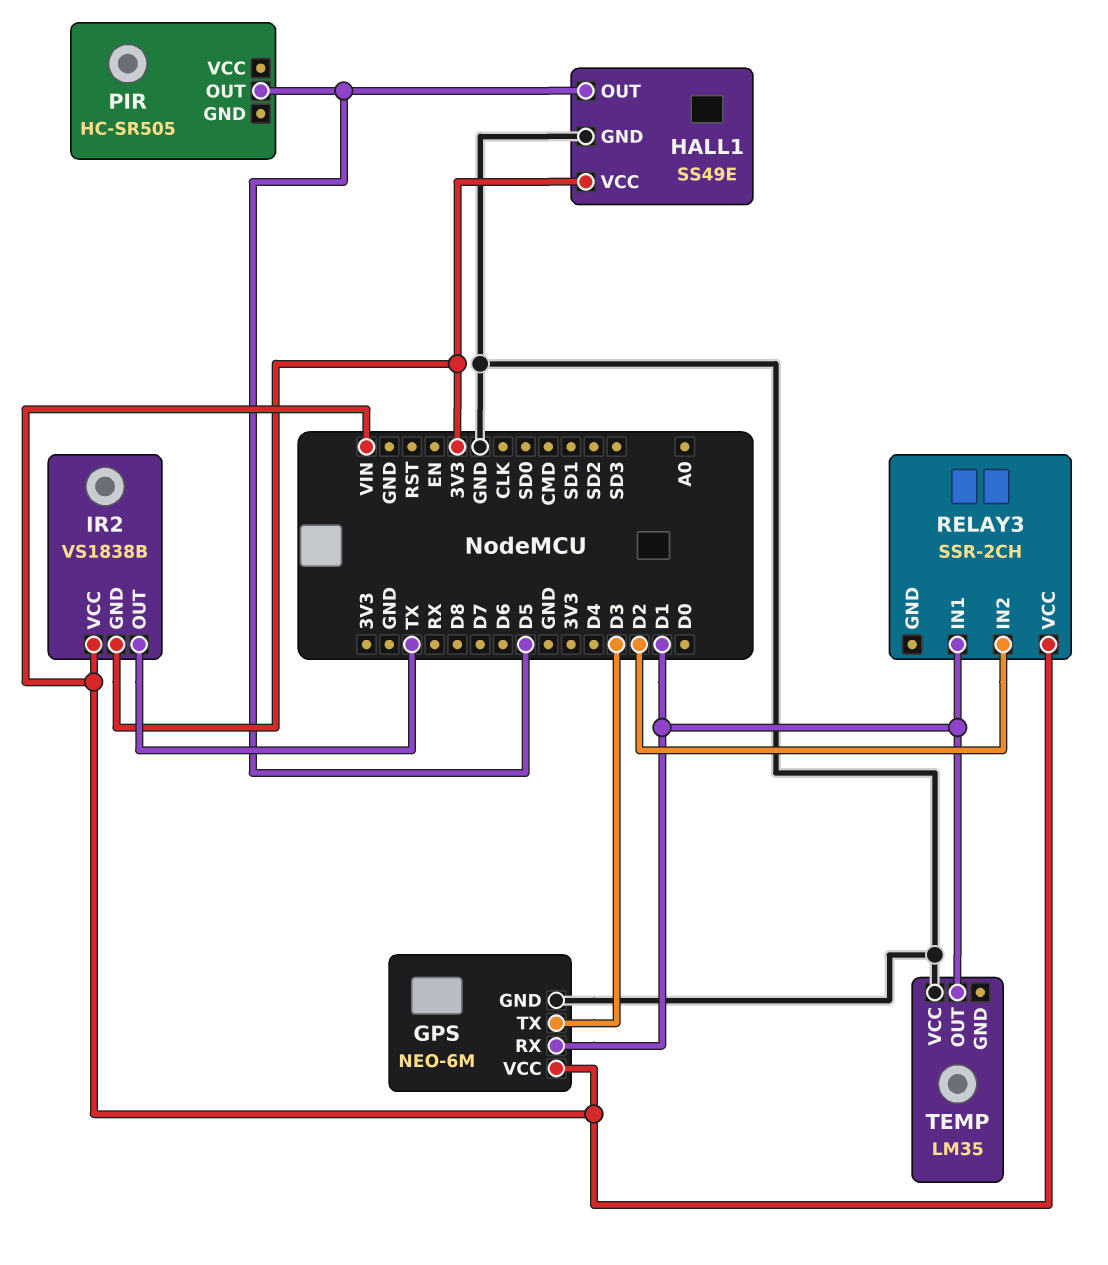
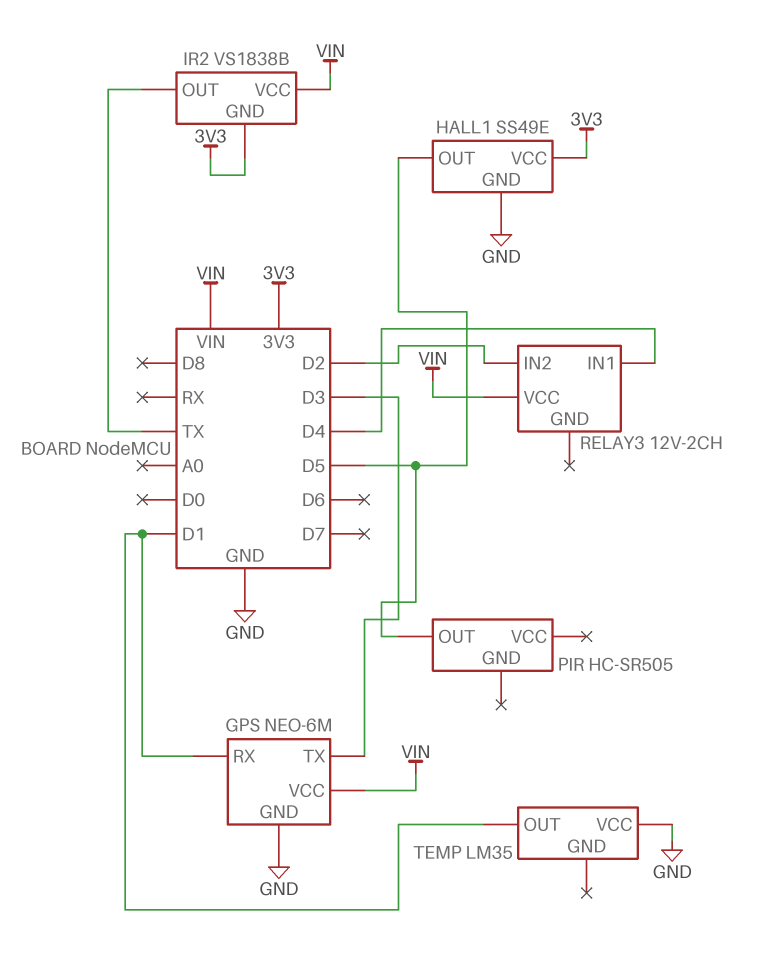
RELAY3: SSR-2CH -> 12V-2CH
RELAY3 pin IN1: D1 -> D4

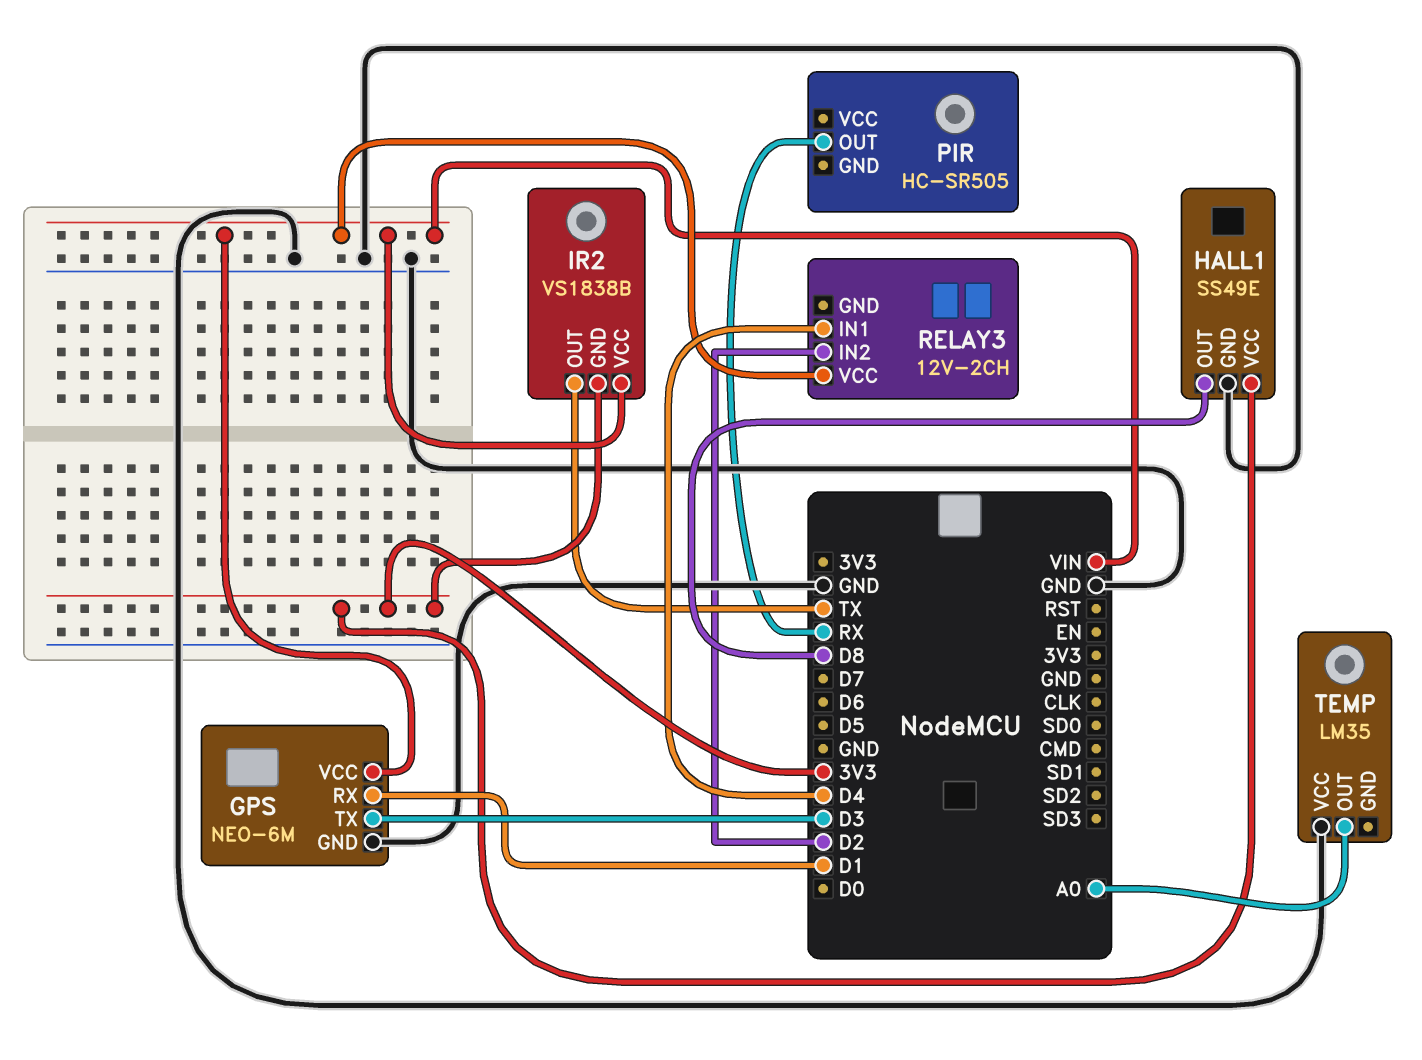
HALL1 pin OUT: D5 -> D8
PIR pin OUT: D5 -> RX
TEMP pin OUT: D1 -> A0

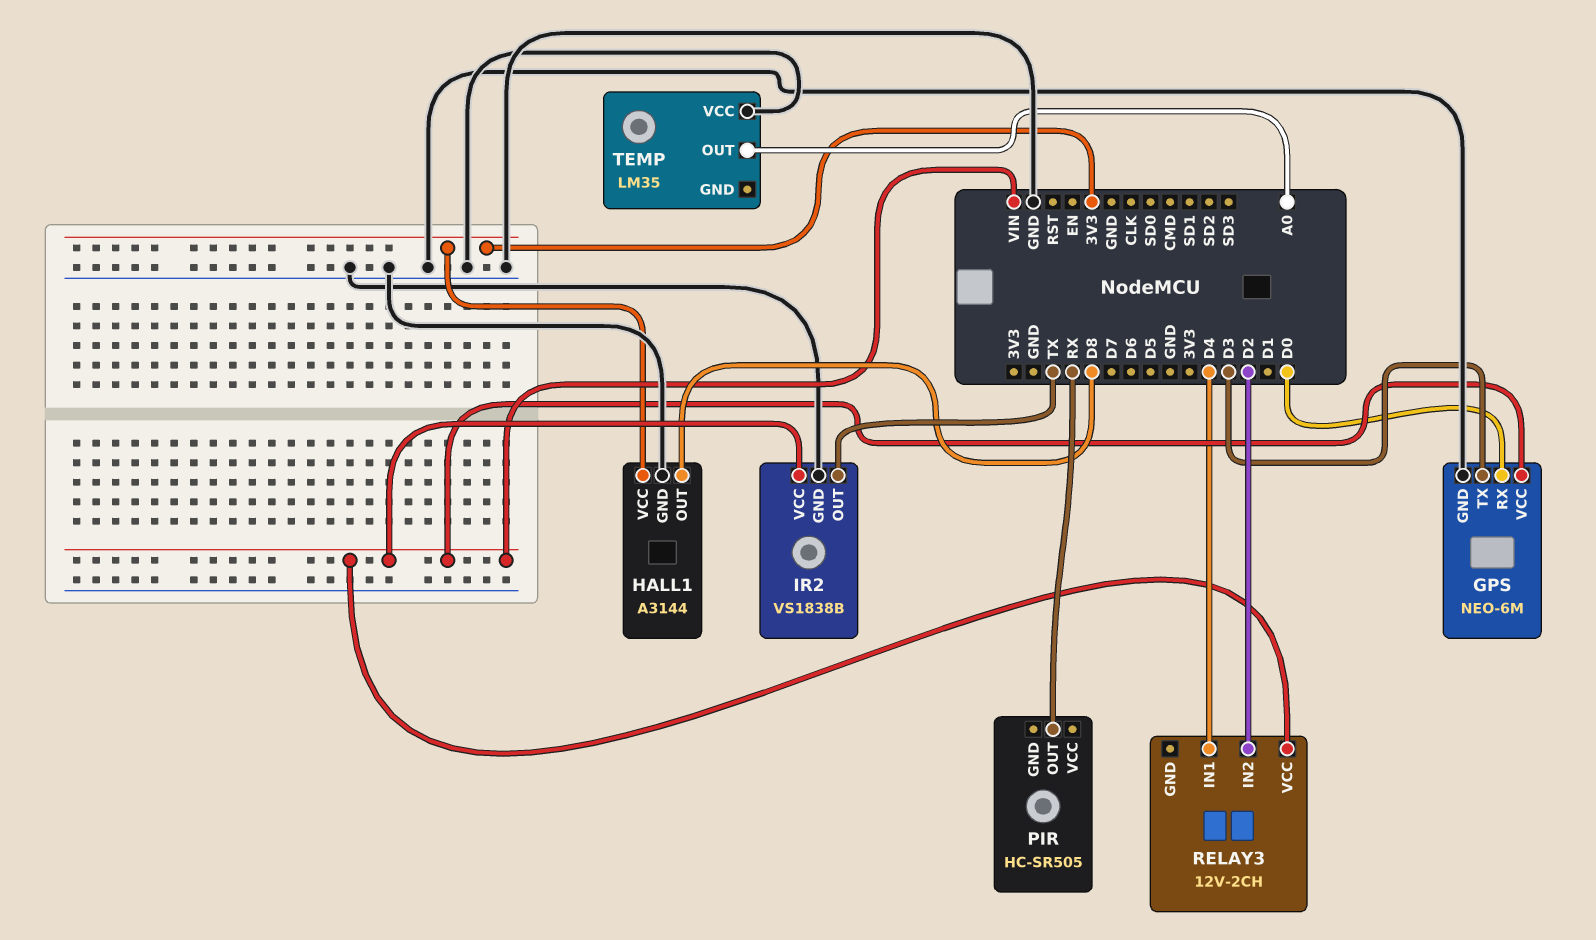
GPS pin RX: D1 -> D0
HALL1: SS49E -> A3144
IR2 pin GND: 3V3 -> GND

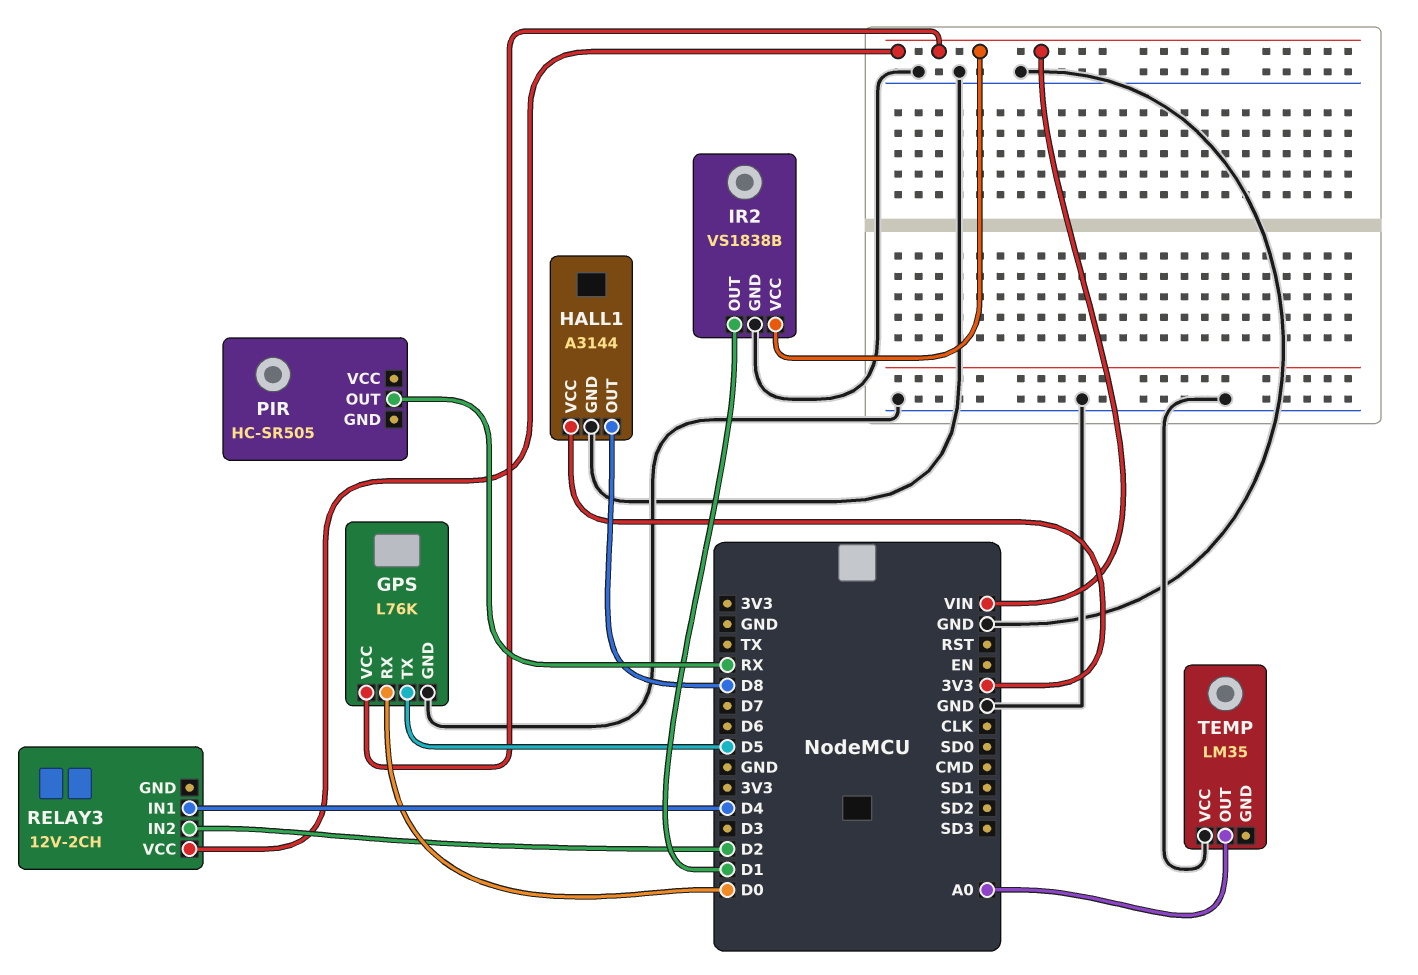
GPS: NEO-6M -> L76K
GPS pin TX: D3 -> D5
IR2 pin OUT: TX -> D1

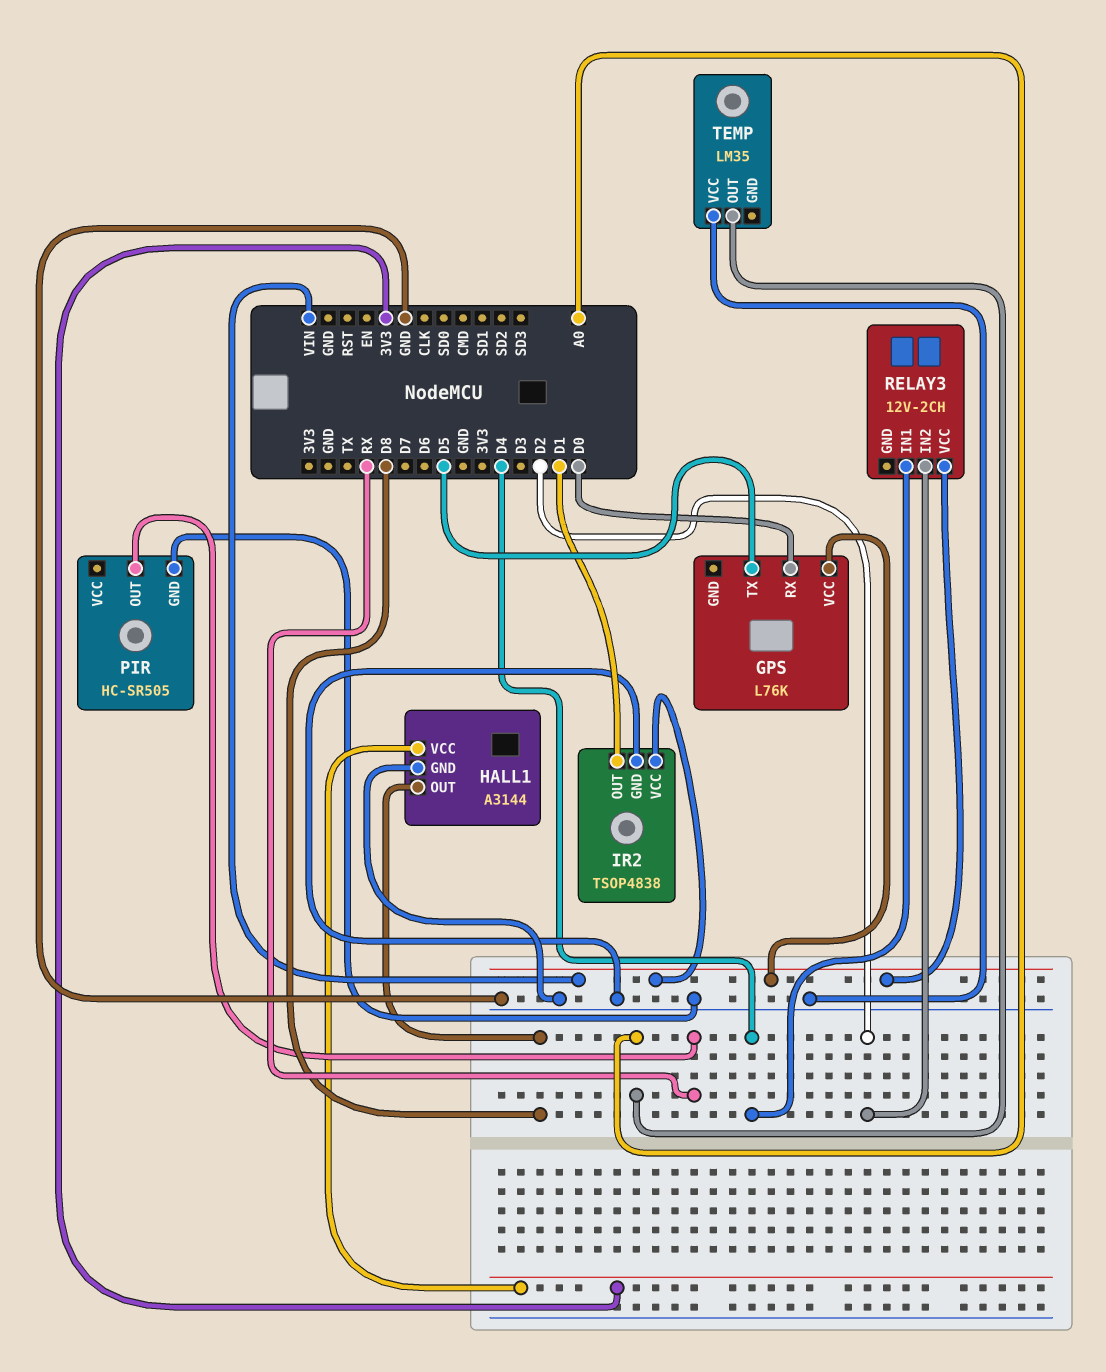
GPS pin GND: GND -> none
IR2: VS1838B -> TSOP4838
PIR pin GND: none -> GND

